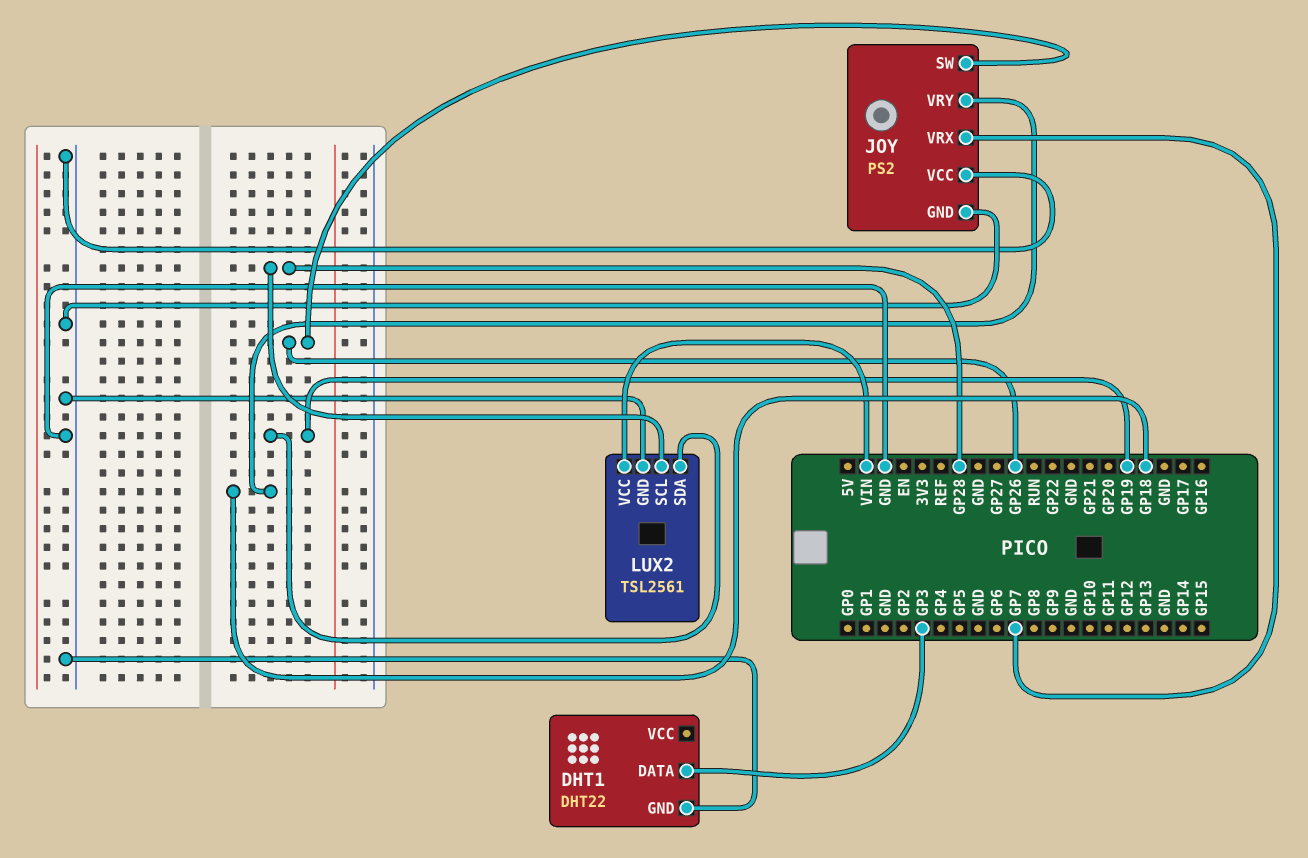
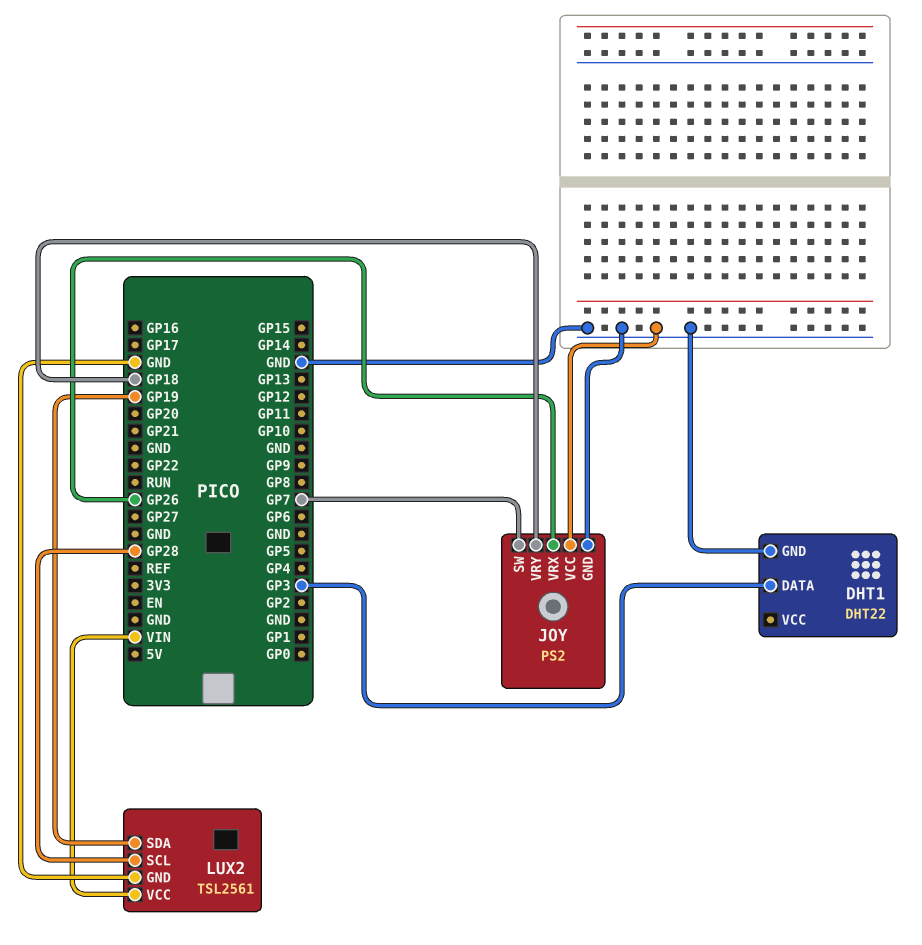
JOY pin SW: GP26 -> GP7
JOY pin VRX: GP7 -> GP26

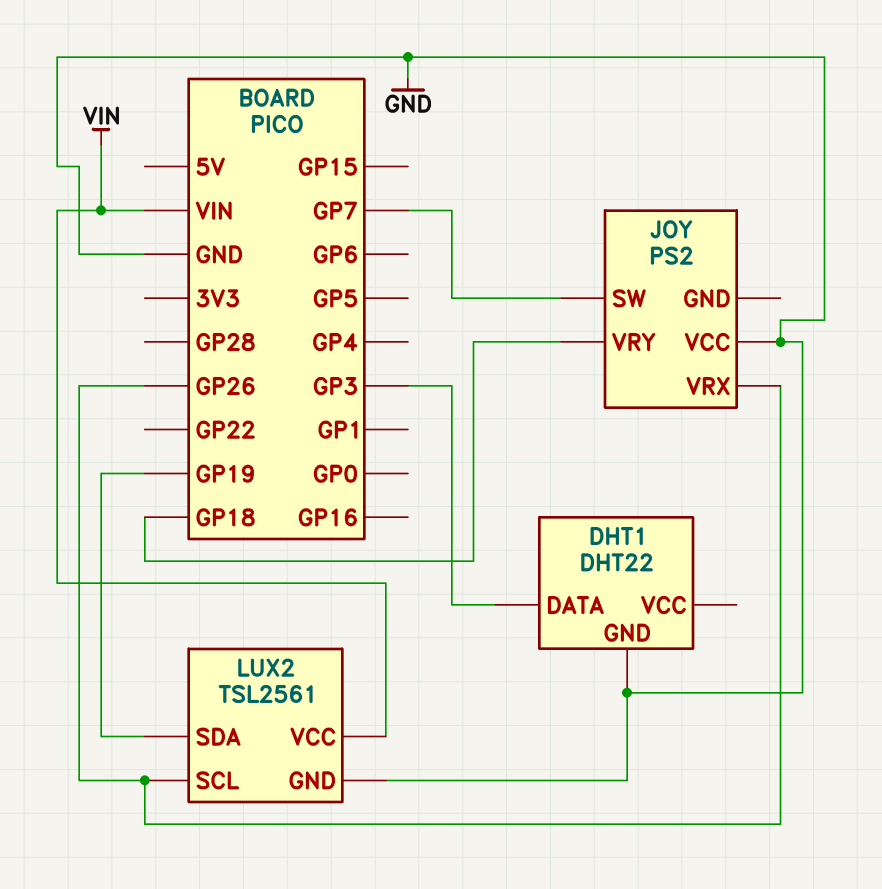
JOY pin GND: GND -> none
LUX2 pin SCL: GP28 -> GP26

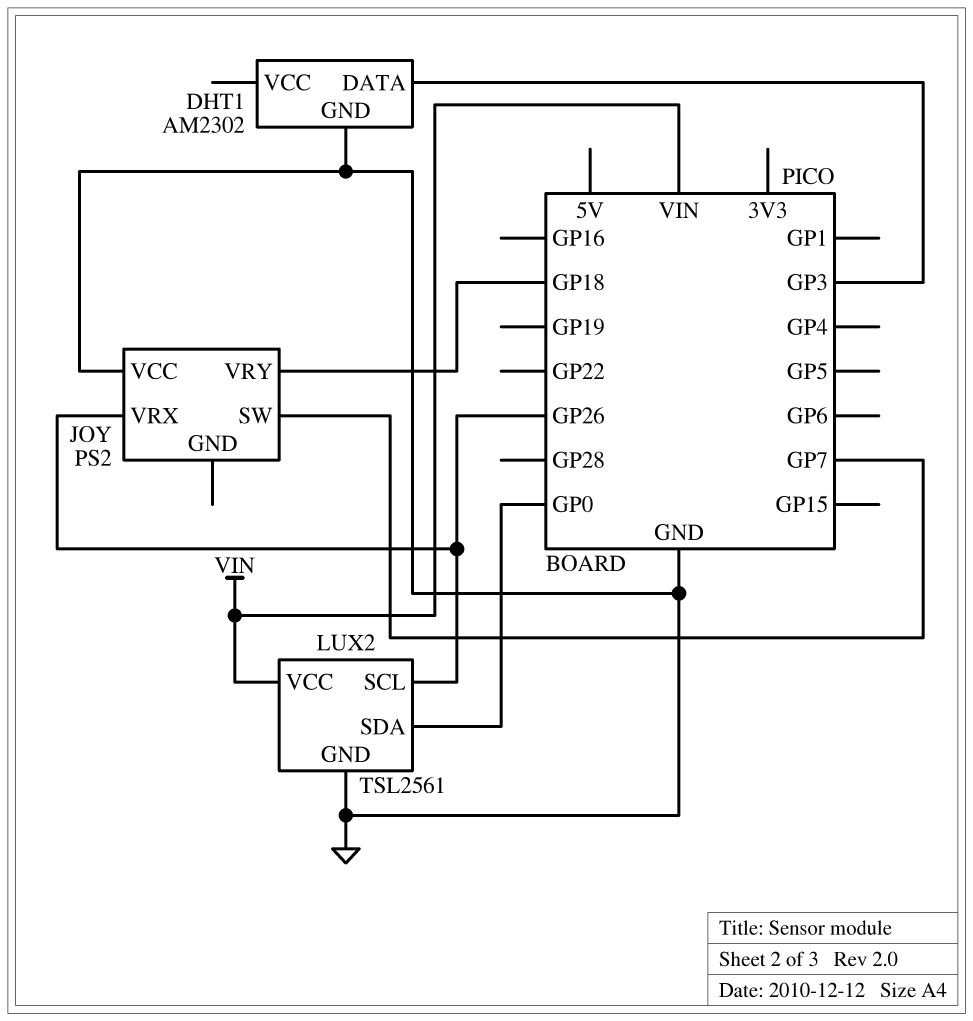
DHT1: DHT22 -> AM2302
LUX2 pin SDA: GP19 -> GP0

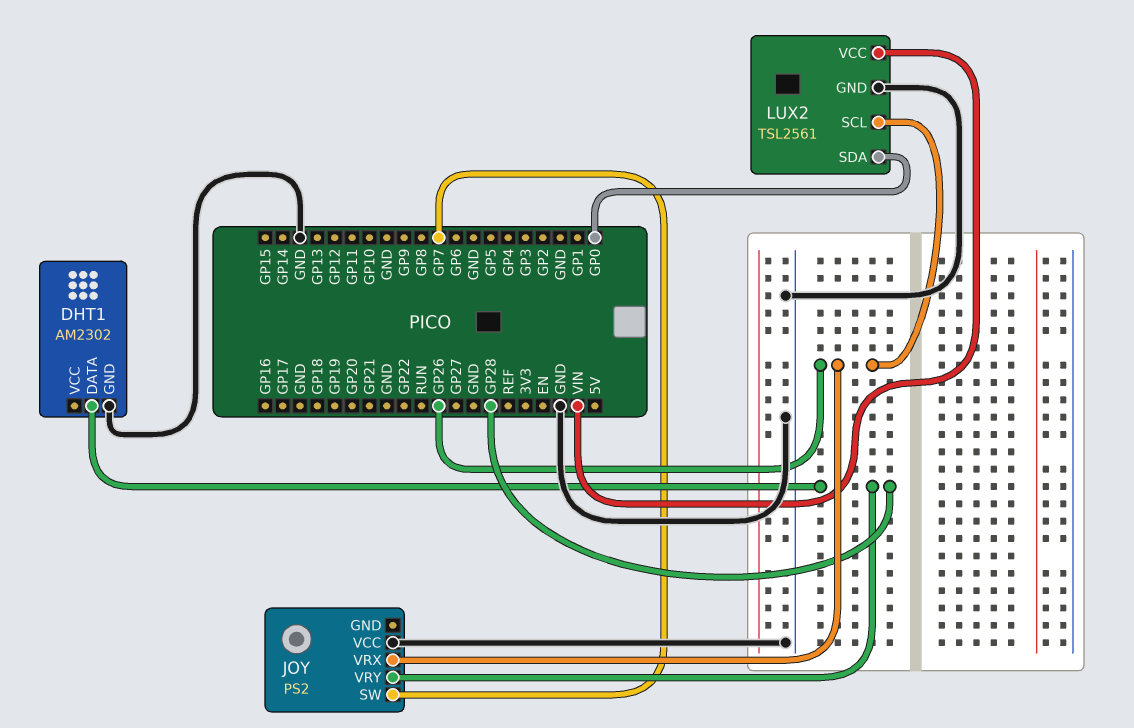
DHT1 pin DATA: GP3 -> GP28
JOY pin VRY: GP18 -> GP28

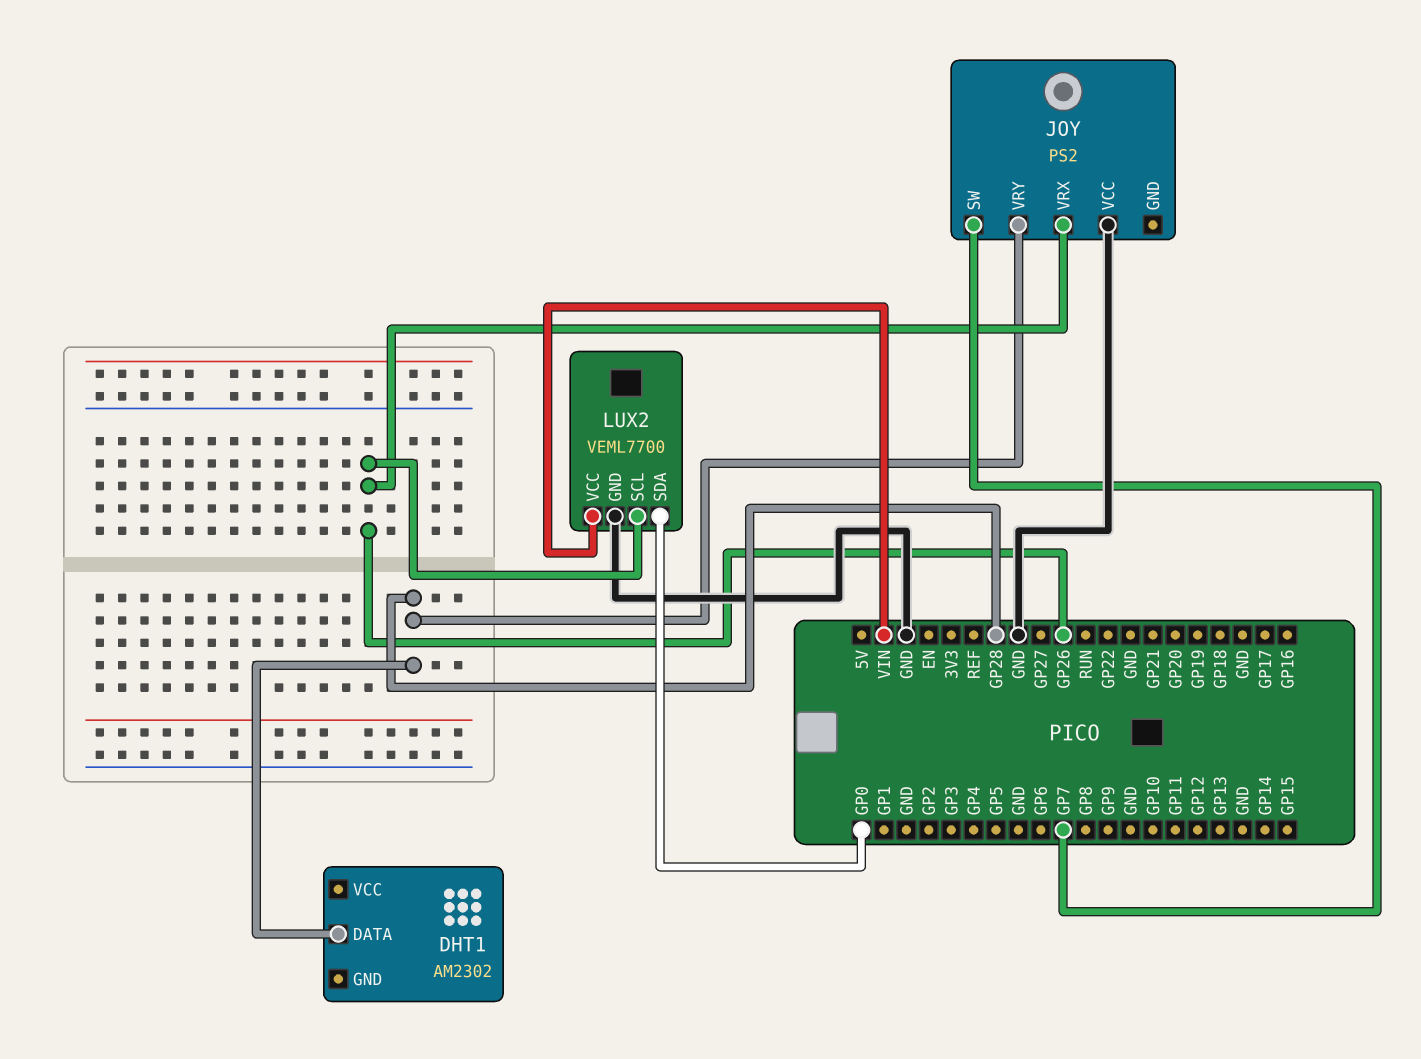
DHT1 pin GND: GND -> none
LUX2: TSL2561 -> VEML7700

